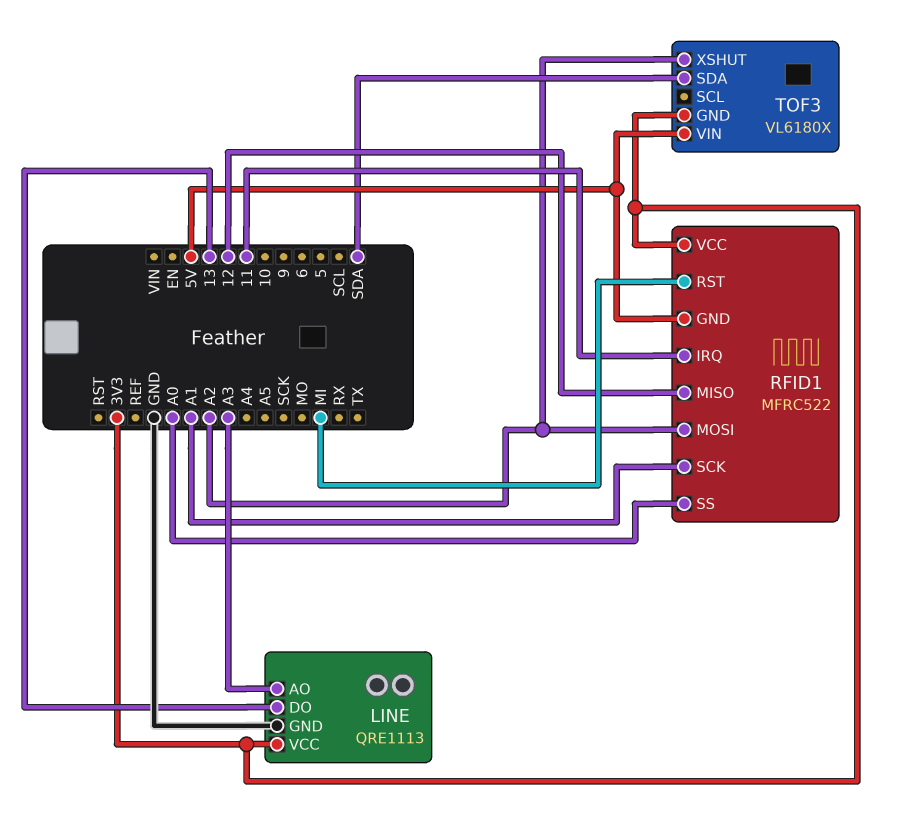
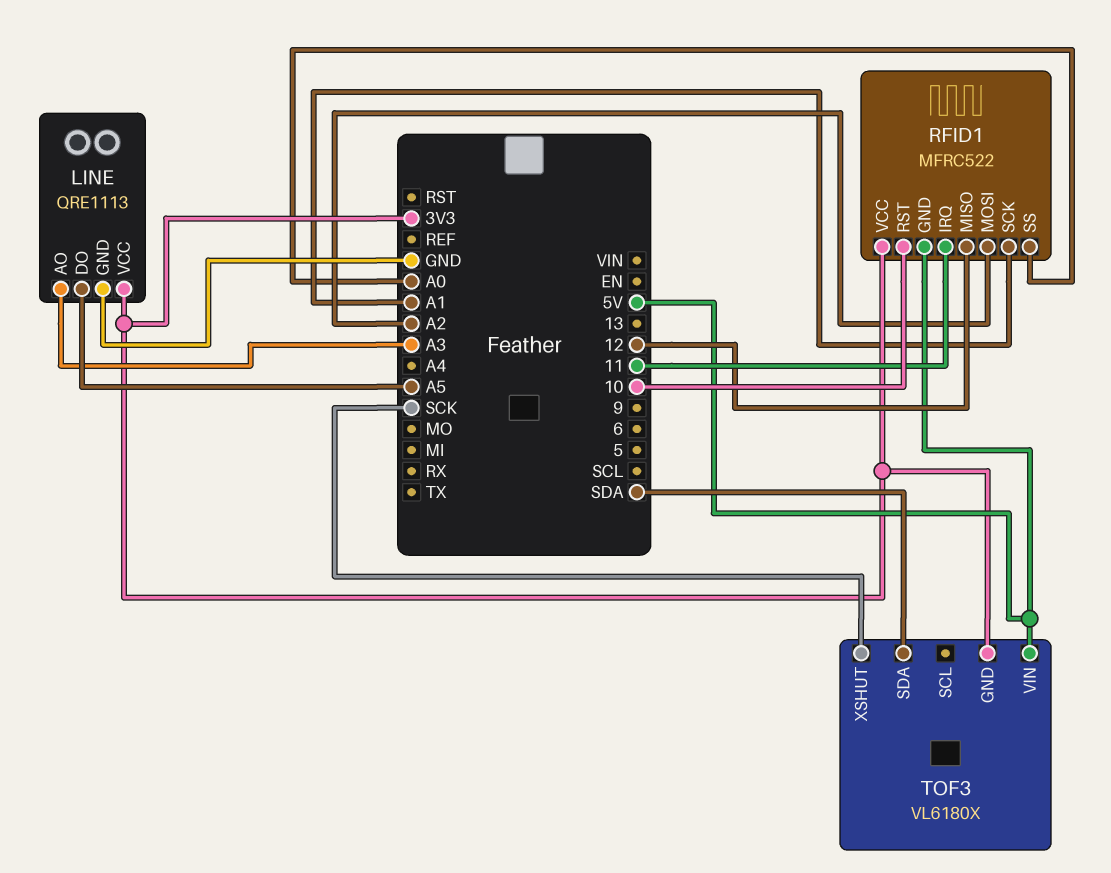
LINE pin DO: 13 -> A5
RFID1 pin RST: MI -> 10
TOF3 pin XSHUT: A2 -> SCK

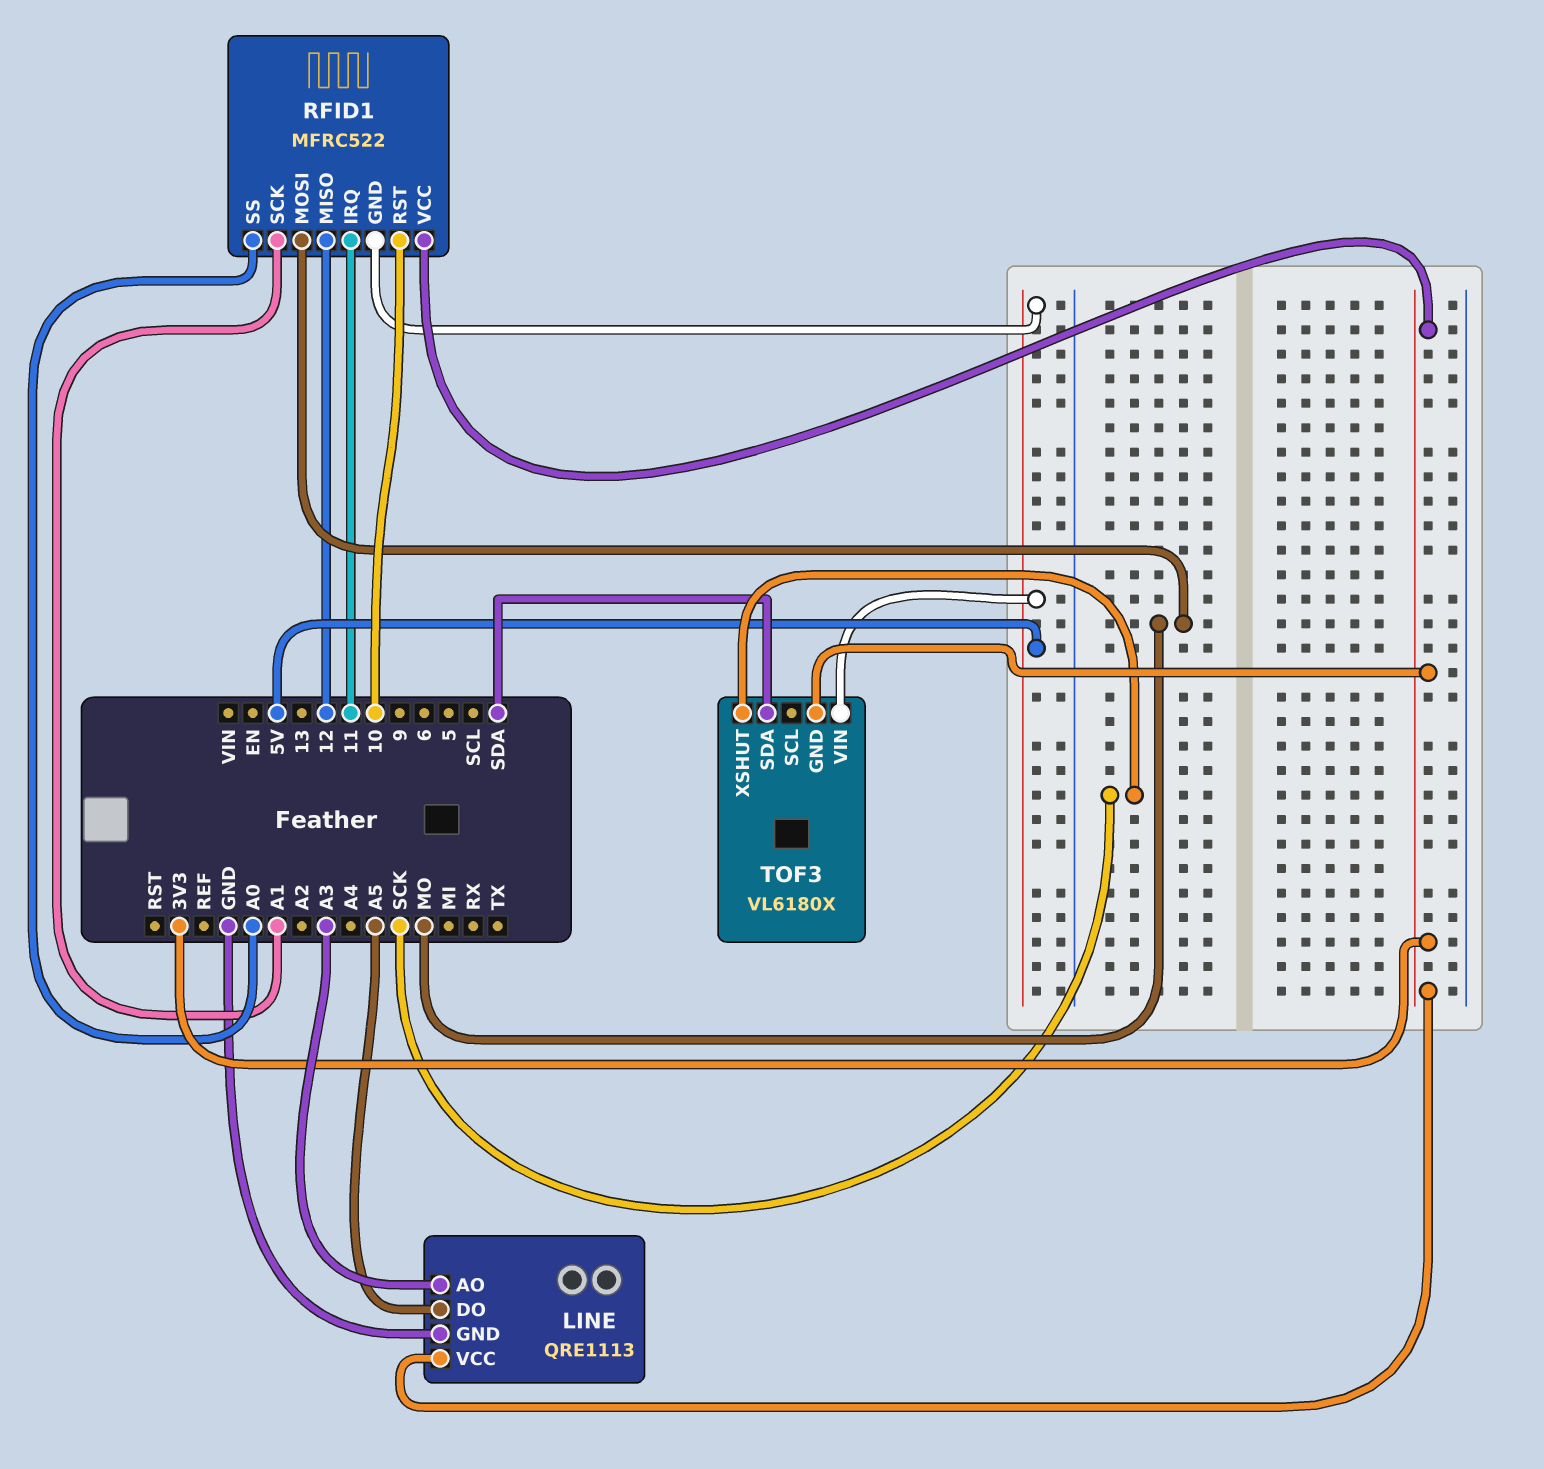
RFID1 pin MOSI: A2 -> MO

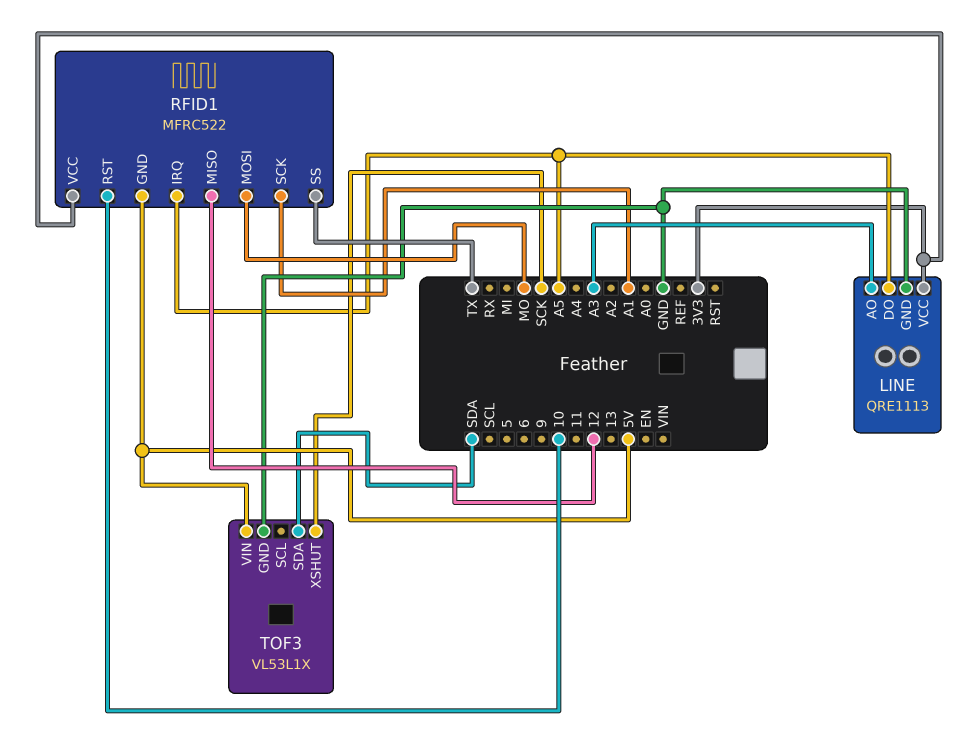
RFID1 pin IRQ: 11 -> A5
RFID1 pin SS: A0 -> TX
TOF3: VL6180X -> VL53L1X
TOF3 pin GND: 3V3 -> GND

